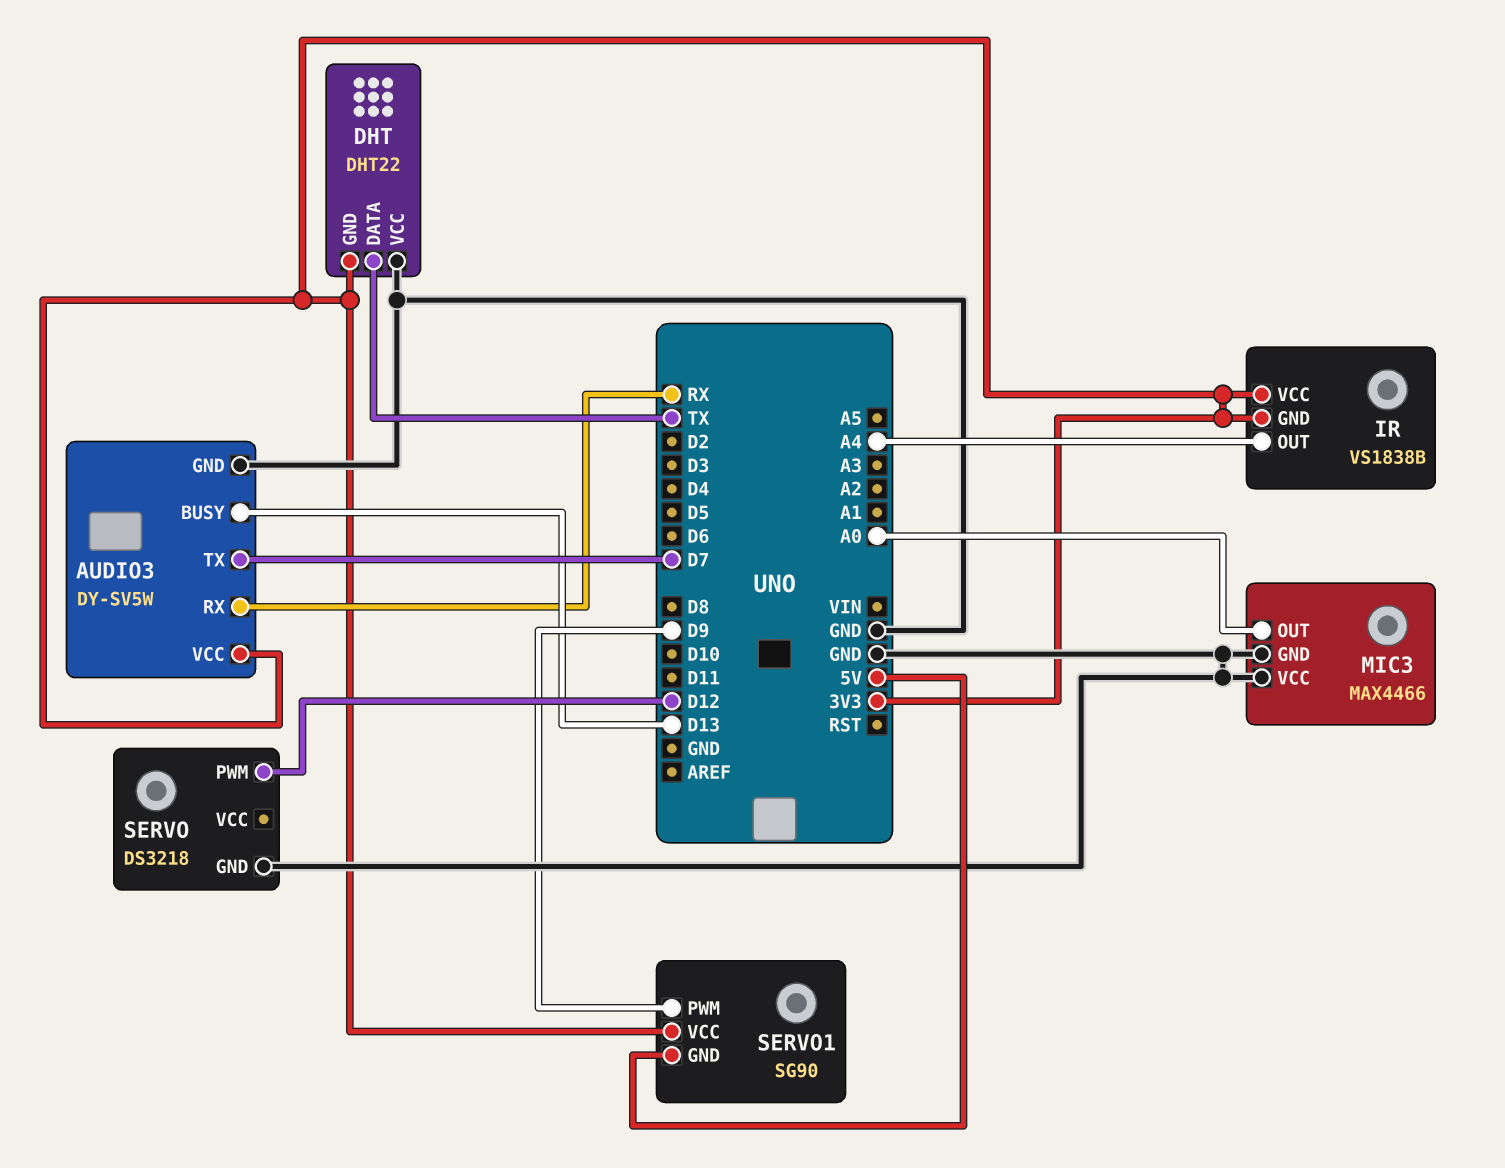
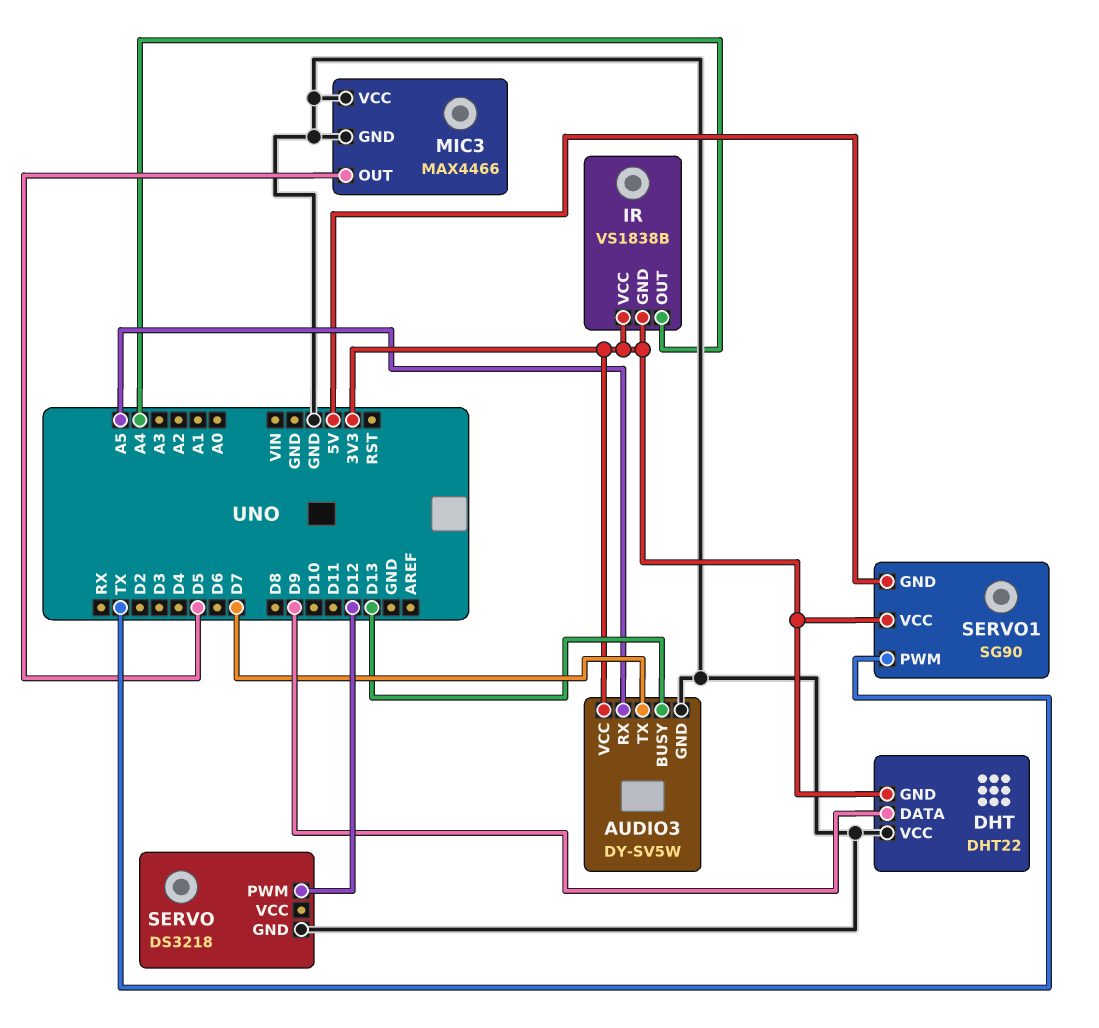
AUDIO3 pin RX: RX -> A5
DHT pin DATA: TX -> D9
MIC3 pin OUT: A0 -> D5
SERVO1 pin PWM: D9 -> TX

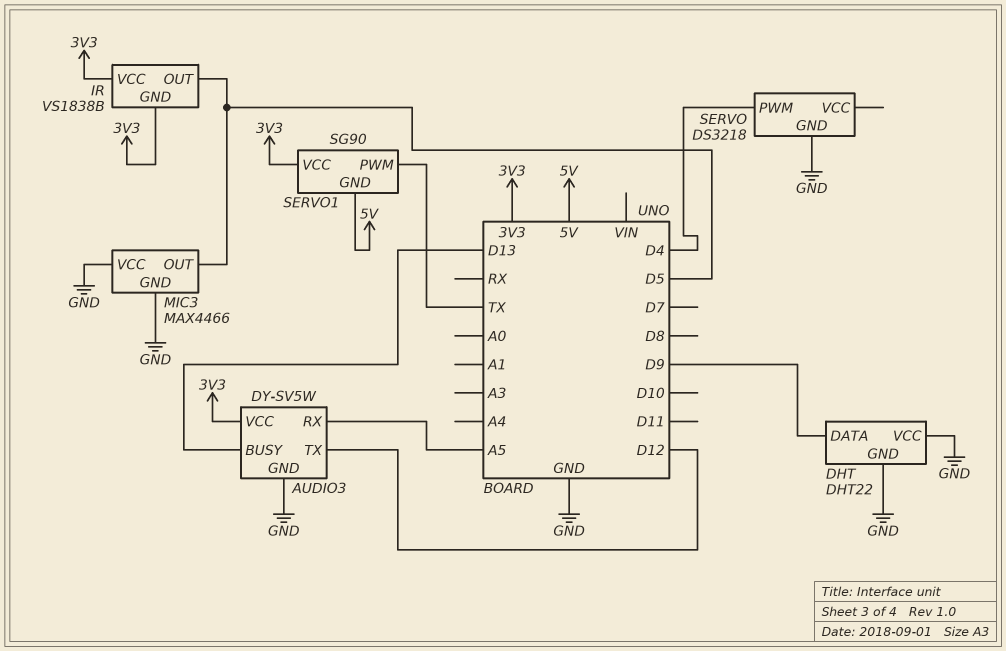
AUDIO3 pin TX: D7 -> D12
DHT pin GND: 3V3 -> GND
IR pin OUT: A4 -> D5
SERVO pin PWM: D12 -> D4

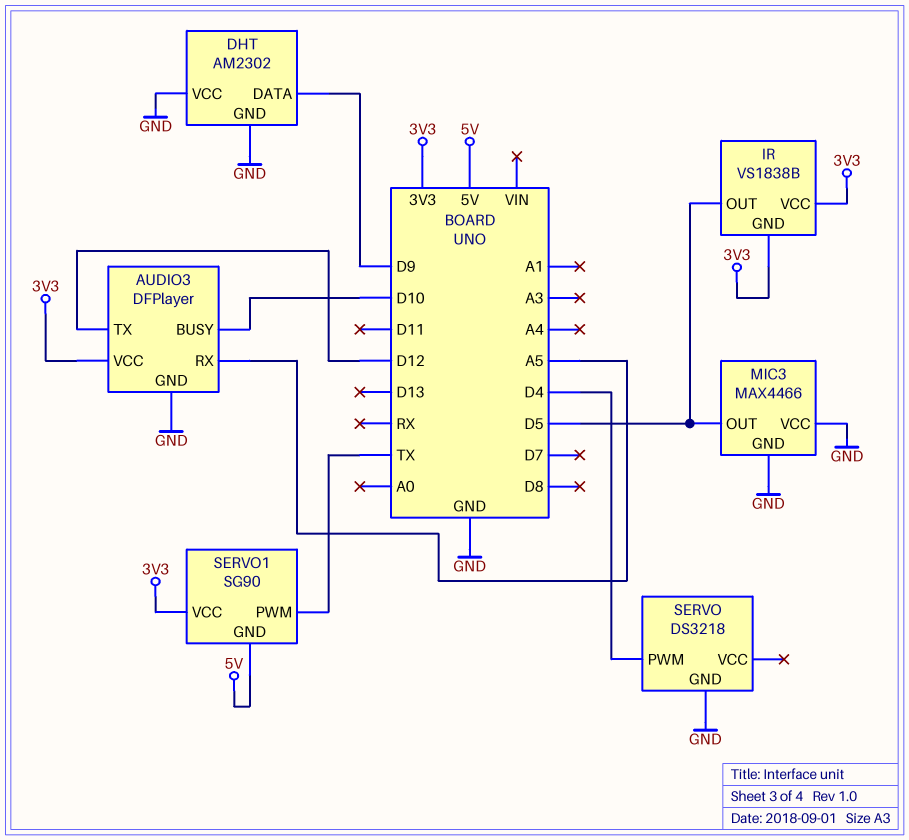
AUDIO3: DY-SV5W -> DFPlayer
AUDIO3 pin BUSY: D13 -> D10
DHT: DHT22 -> AM2302

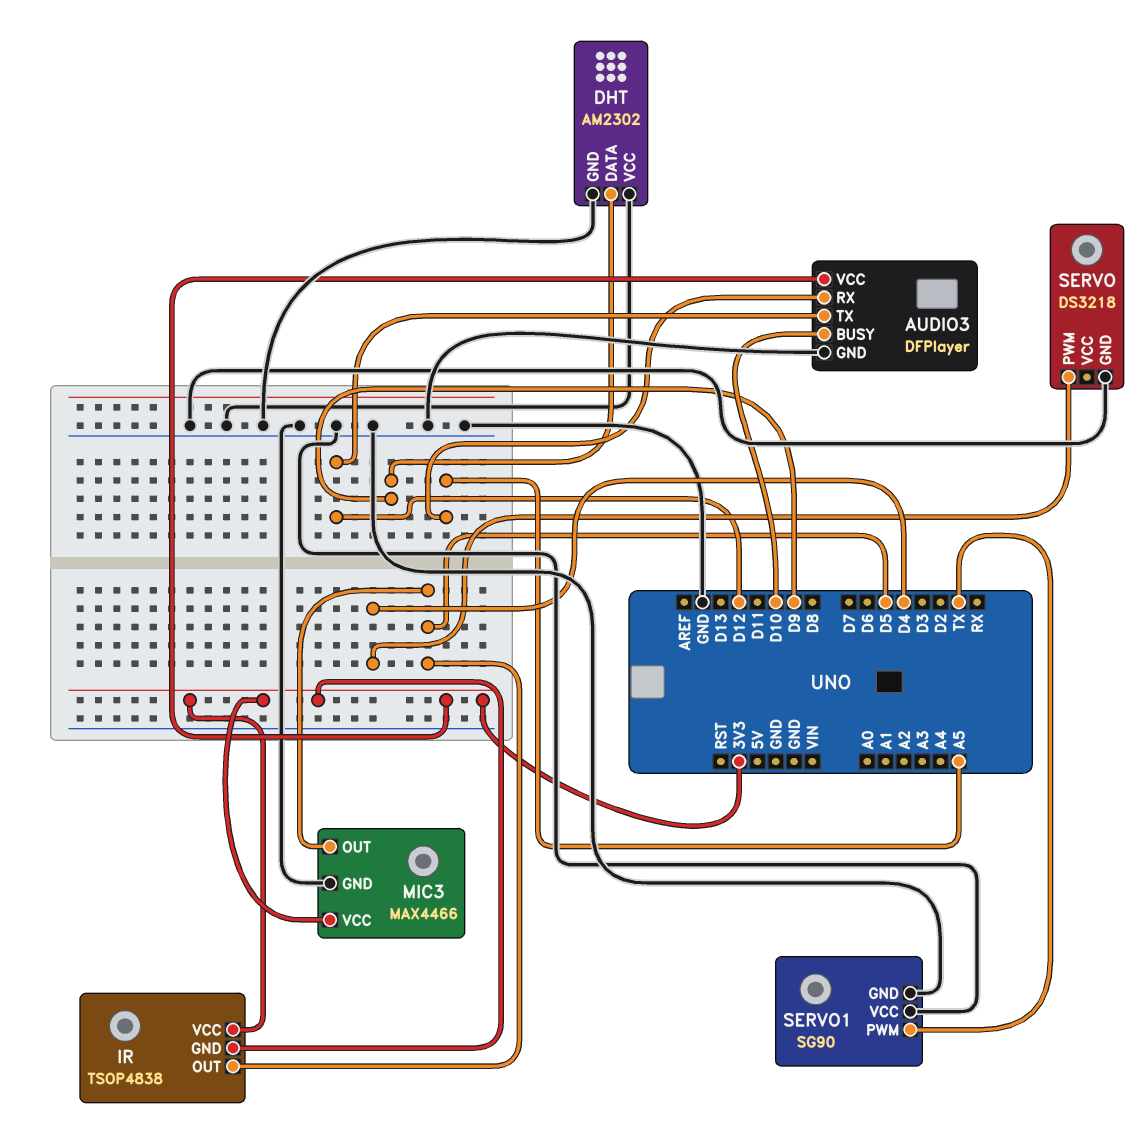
IR: VS1838B -> TSOP4838
MIC3 pin VCC: GND -> 3V3
SERVO1 pin GND: 5V -> GND
SERVO1 pin VCC: 3V3 -> GND

